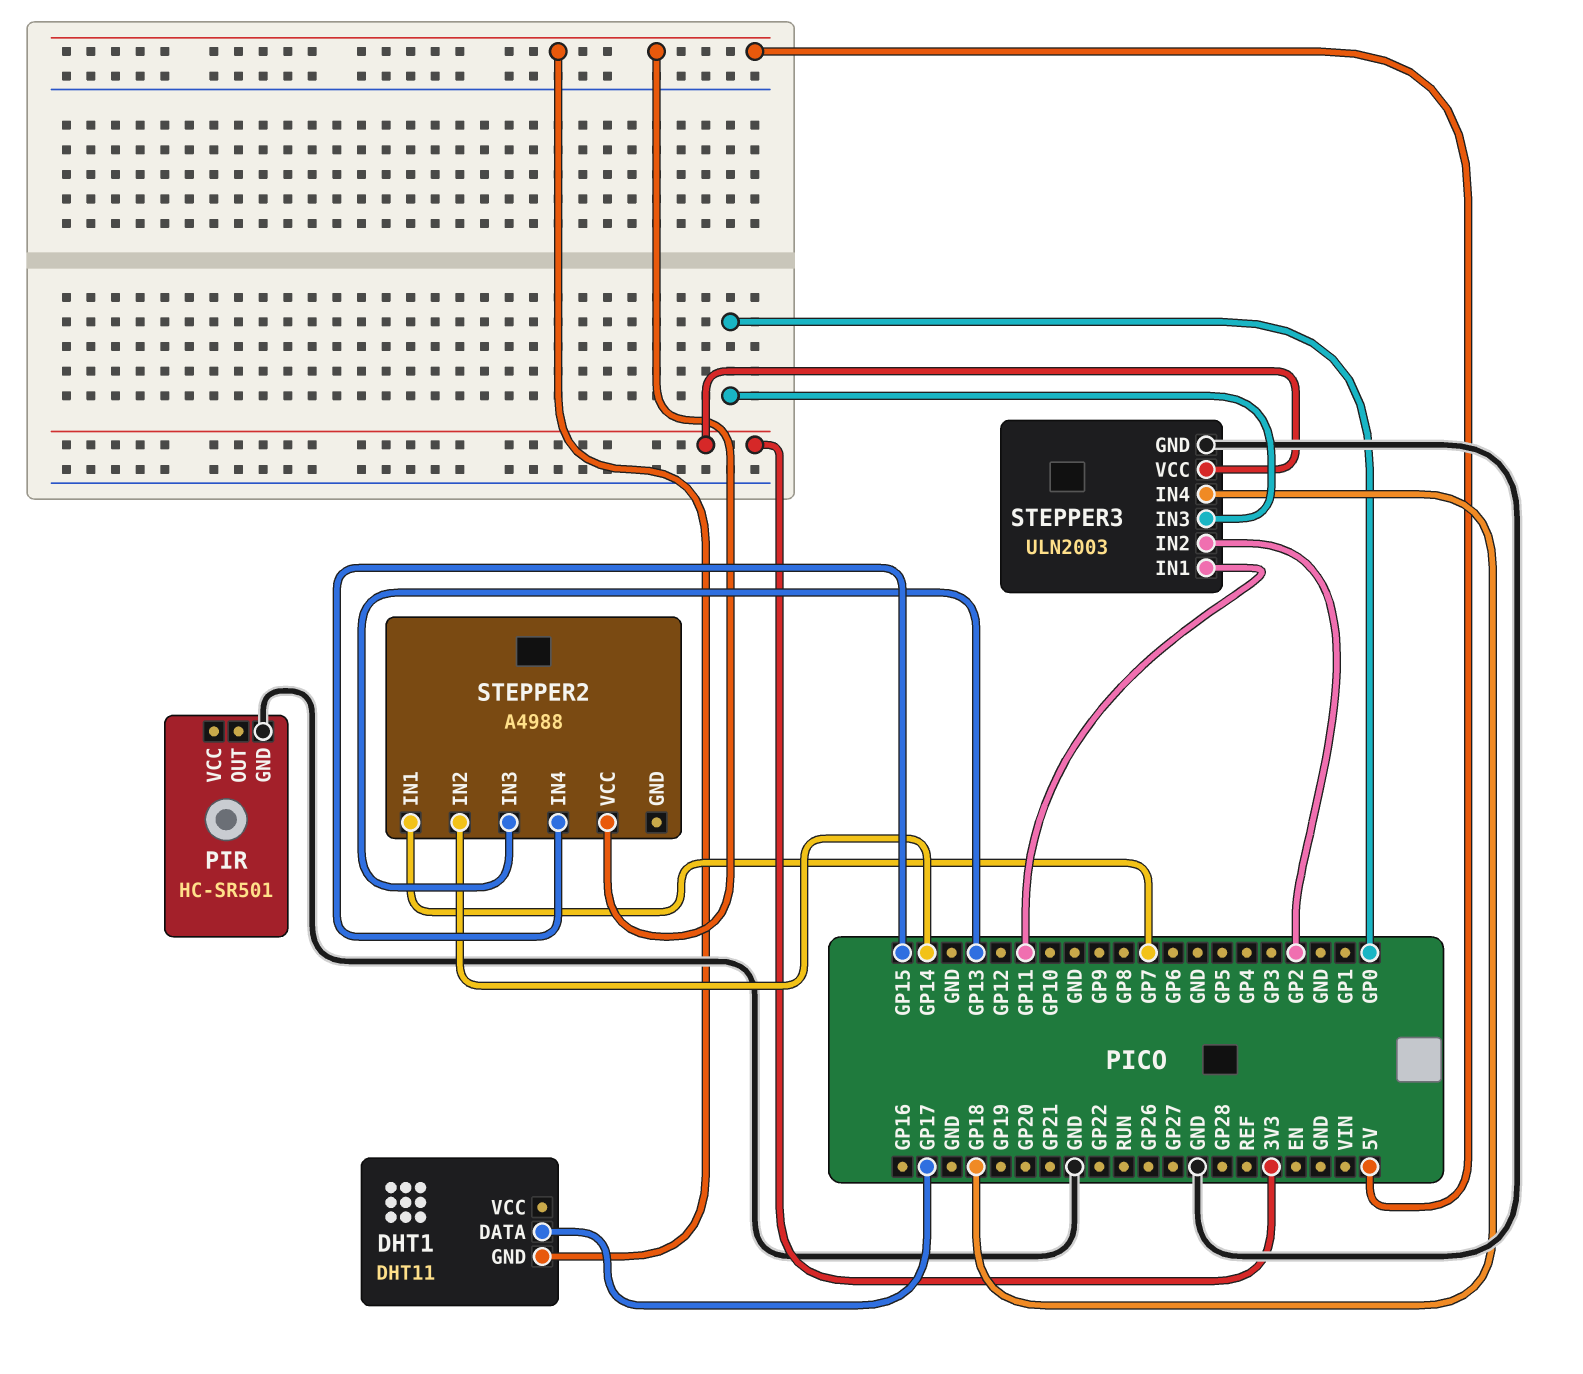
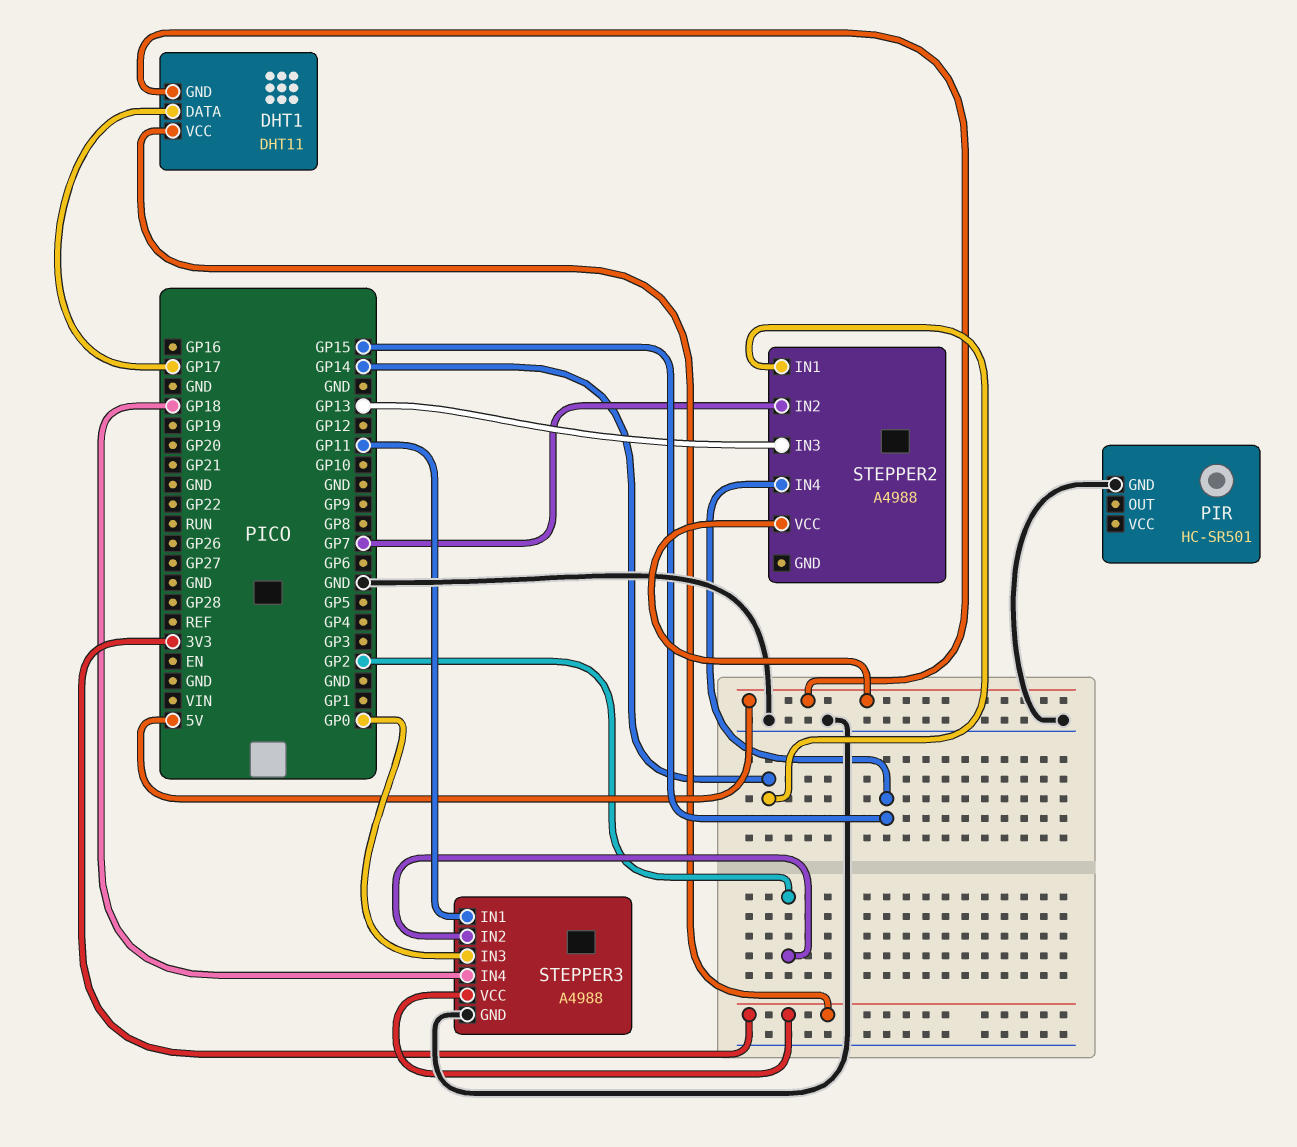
DHT1 pin VCC: none -> 3V3
STEPPER2 pin IN1: GP7 -> GP14
STEPPER2 pin IN2: GP14 -> GP7
STEPPER3: ULN2003 -> A4988

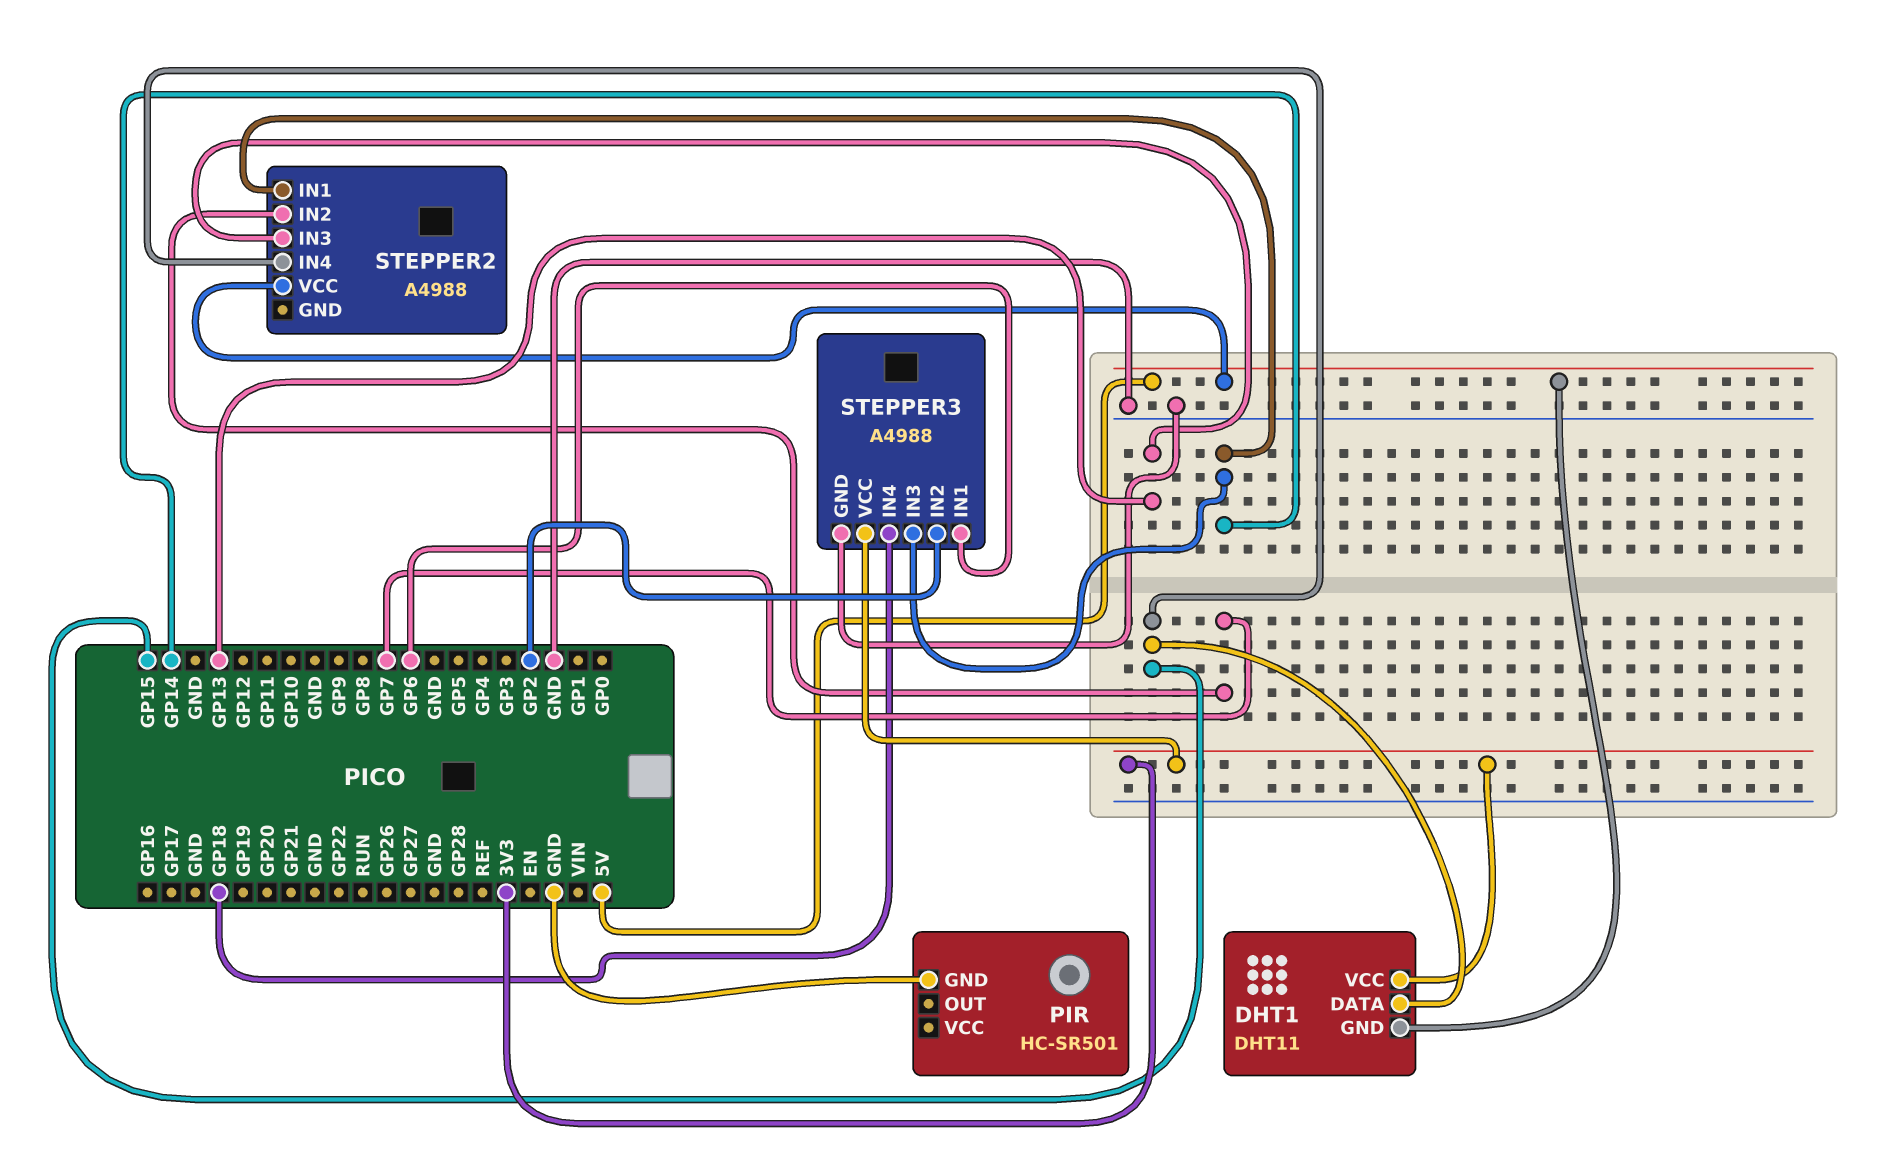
DHT1 pin DATA: GP17 -> GP15
STEPPER3 pin IN1: GP11 -> GP6
STEPPER3 pin IN3: GP0 -> GP14

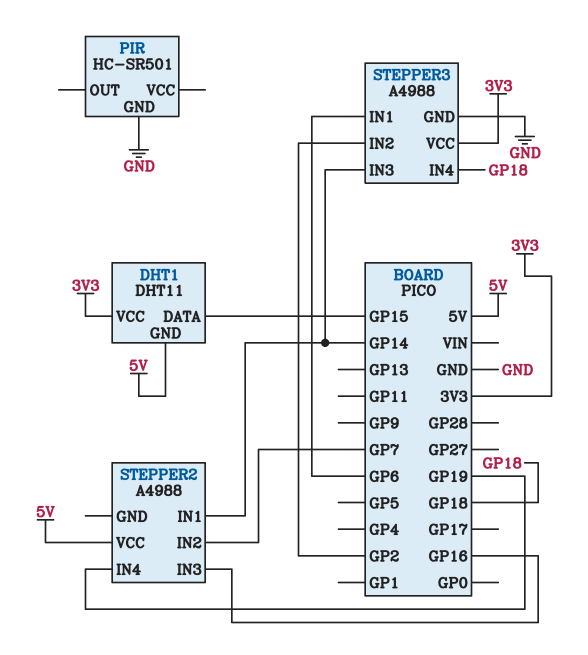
STEPPER2 pin IN3: GP13 -> GP16
STEPPER2 pin IN4: GP15 -> GP19

